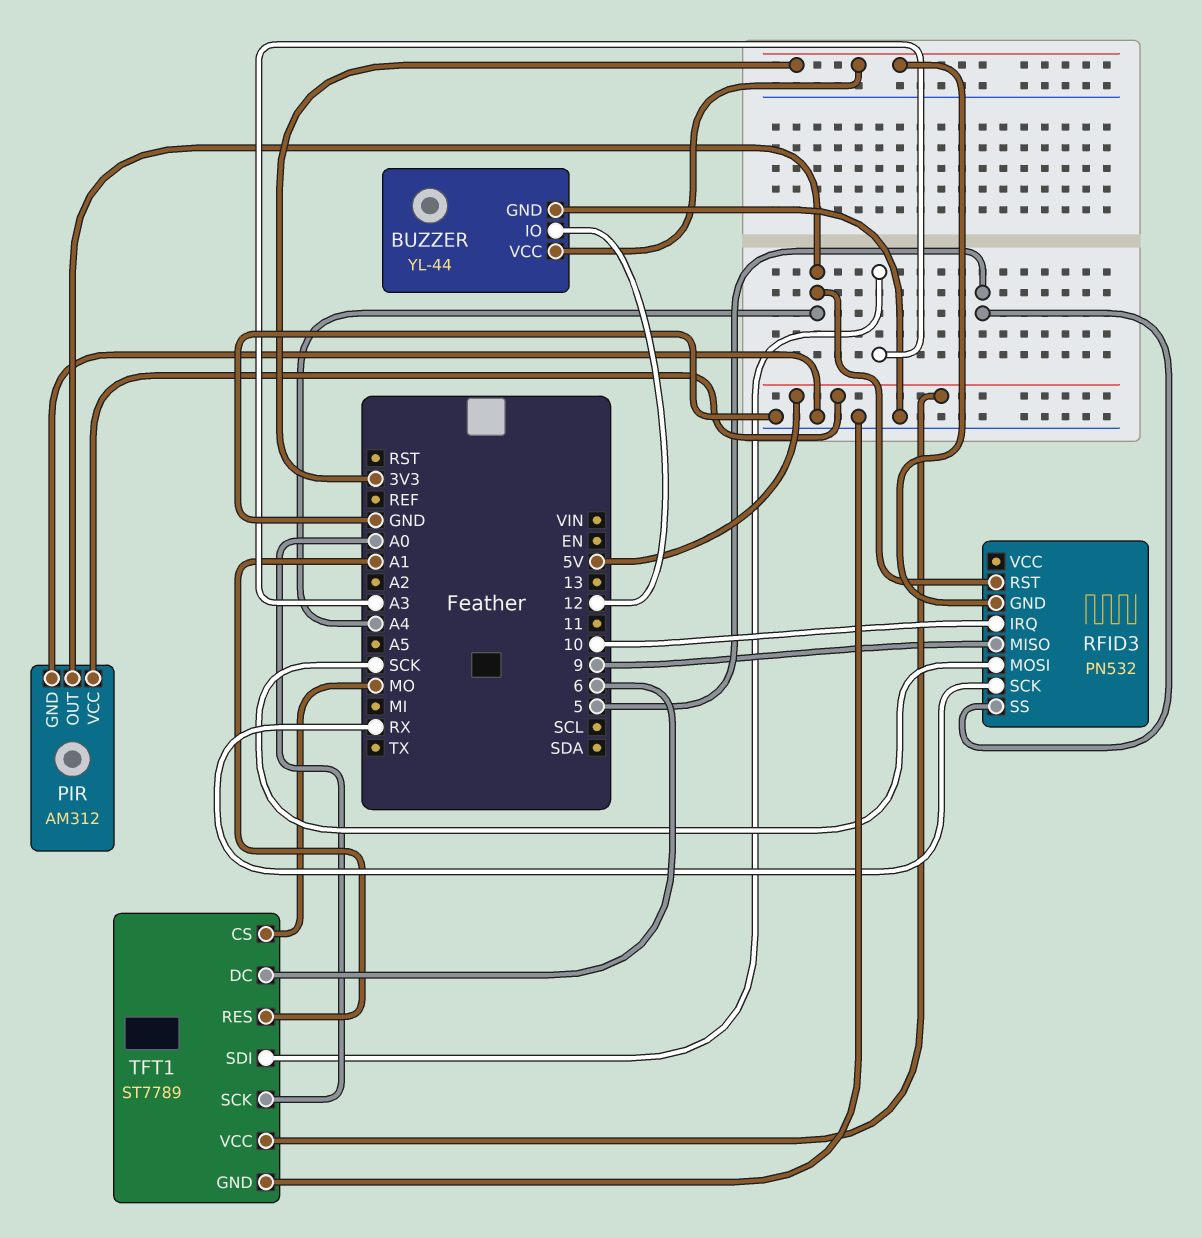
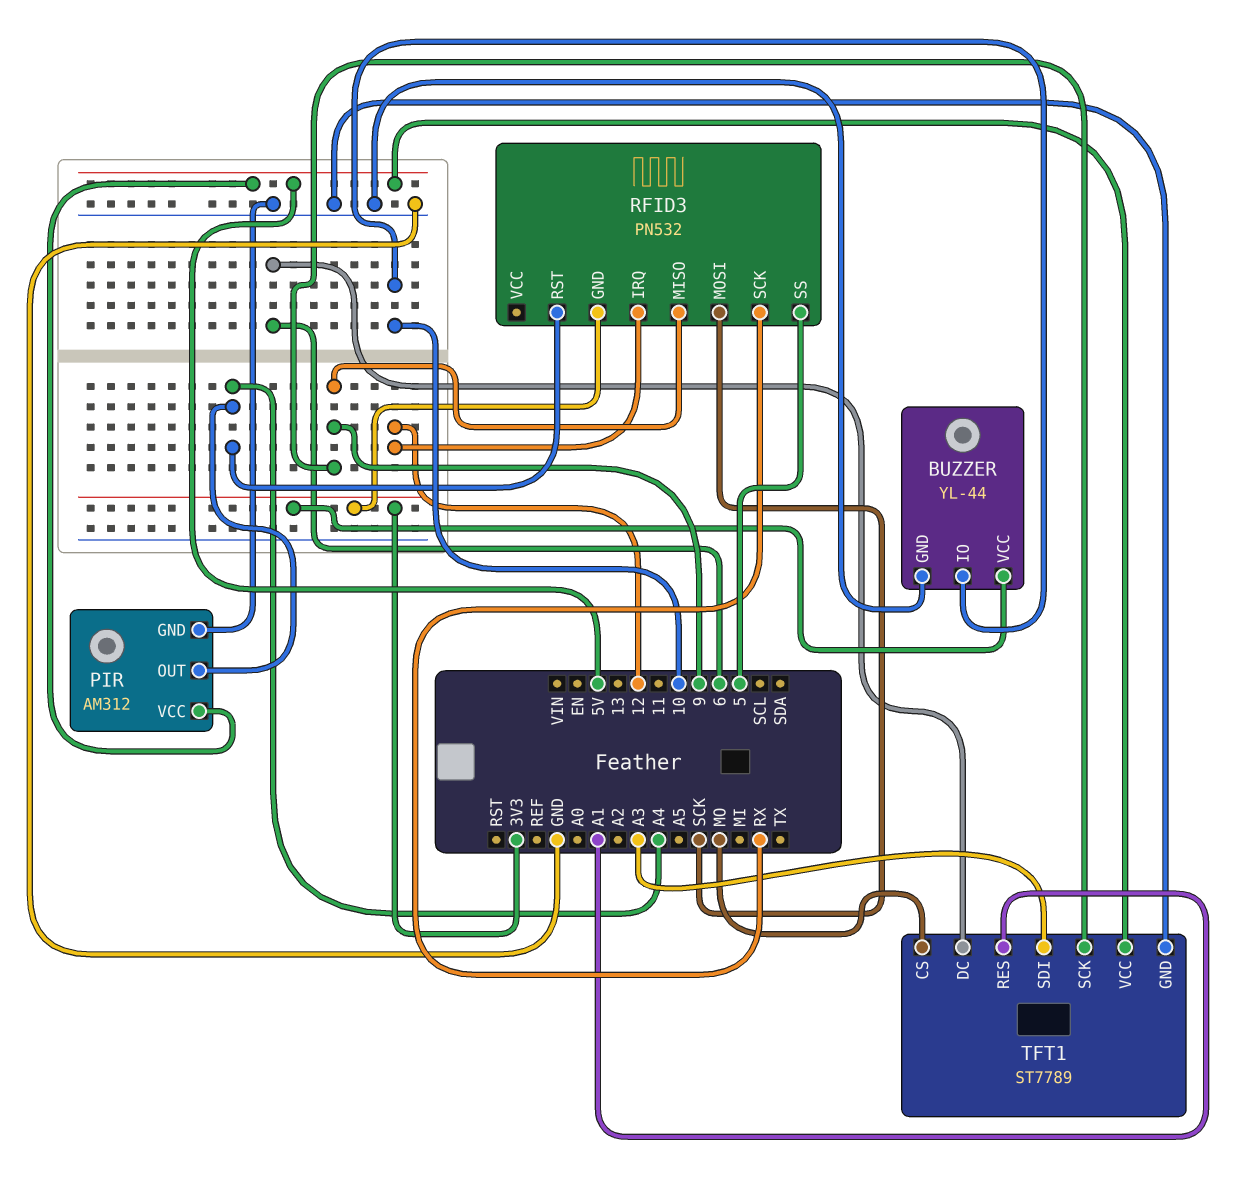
BUZZER pin IO: 12 -> 10
RFID3 pin IRQ: 10 -> 12
TFT1 pin SCK: A0 -> 9

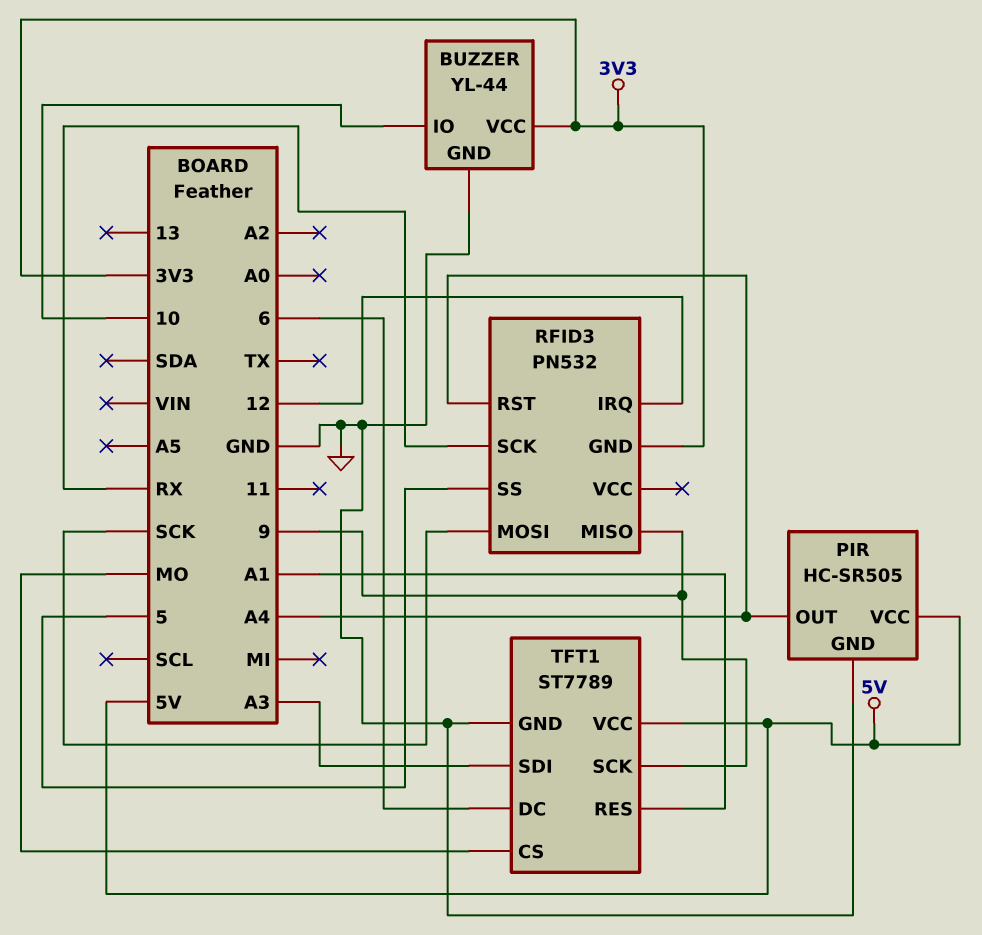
PIR: AM312 -> HC-SR505

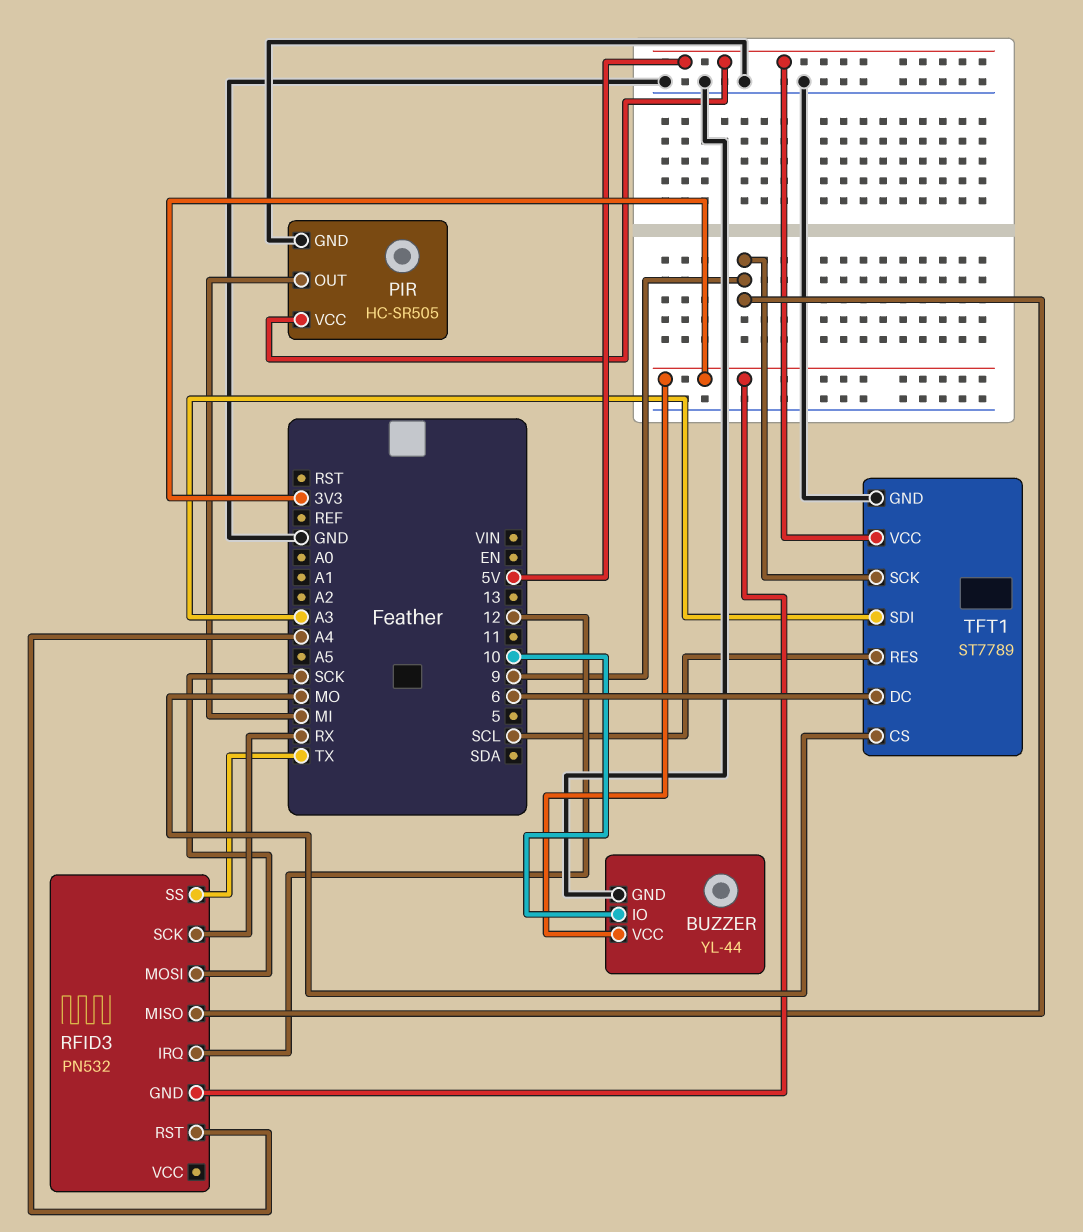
PIR pin OUT: A4 -> MI
RFID3 pin SS: 5 -> TX
TFT1 pin RES: A1 -> SCL

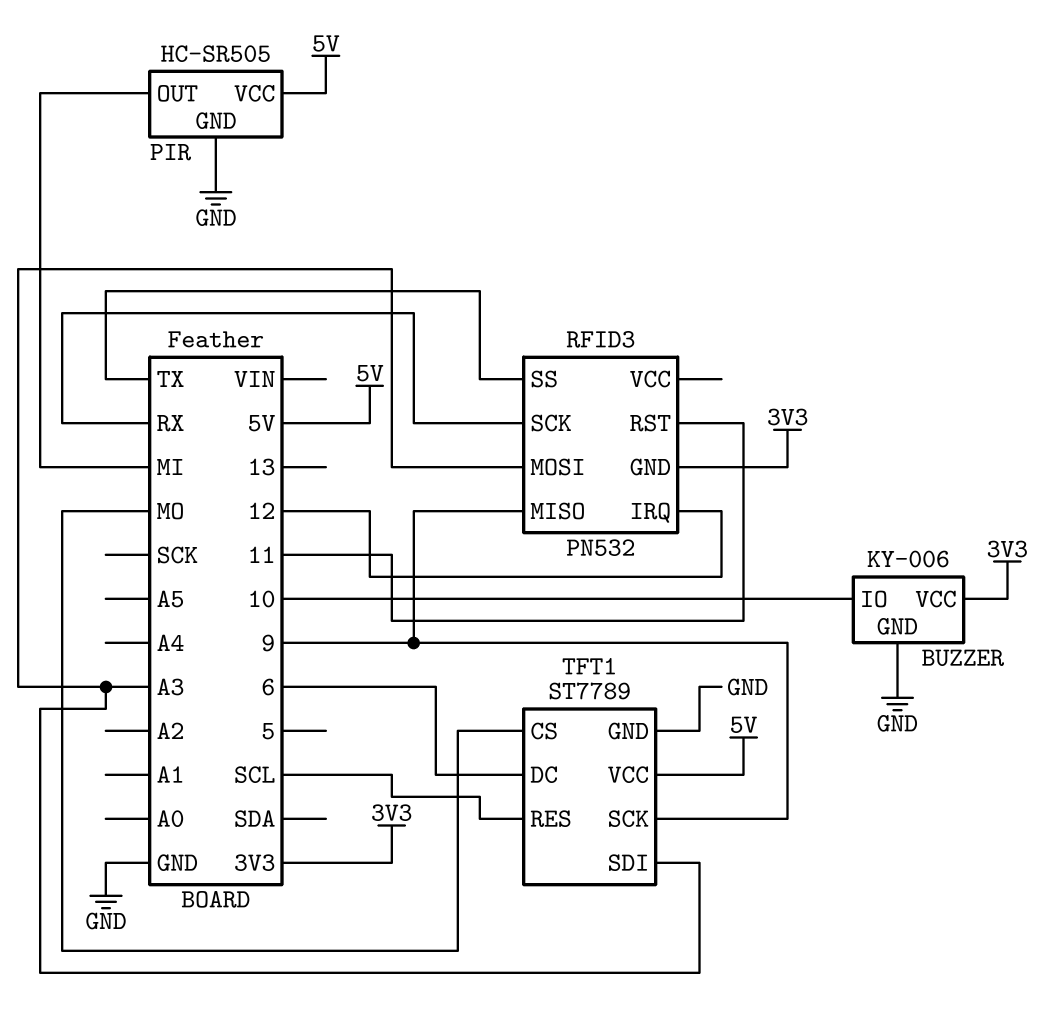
BUZZER: YL-44 -> KY-006
RFID3 pin MOSI: SCK -> A3
RFID3 pin RST: A4 -> 11

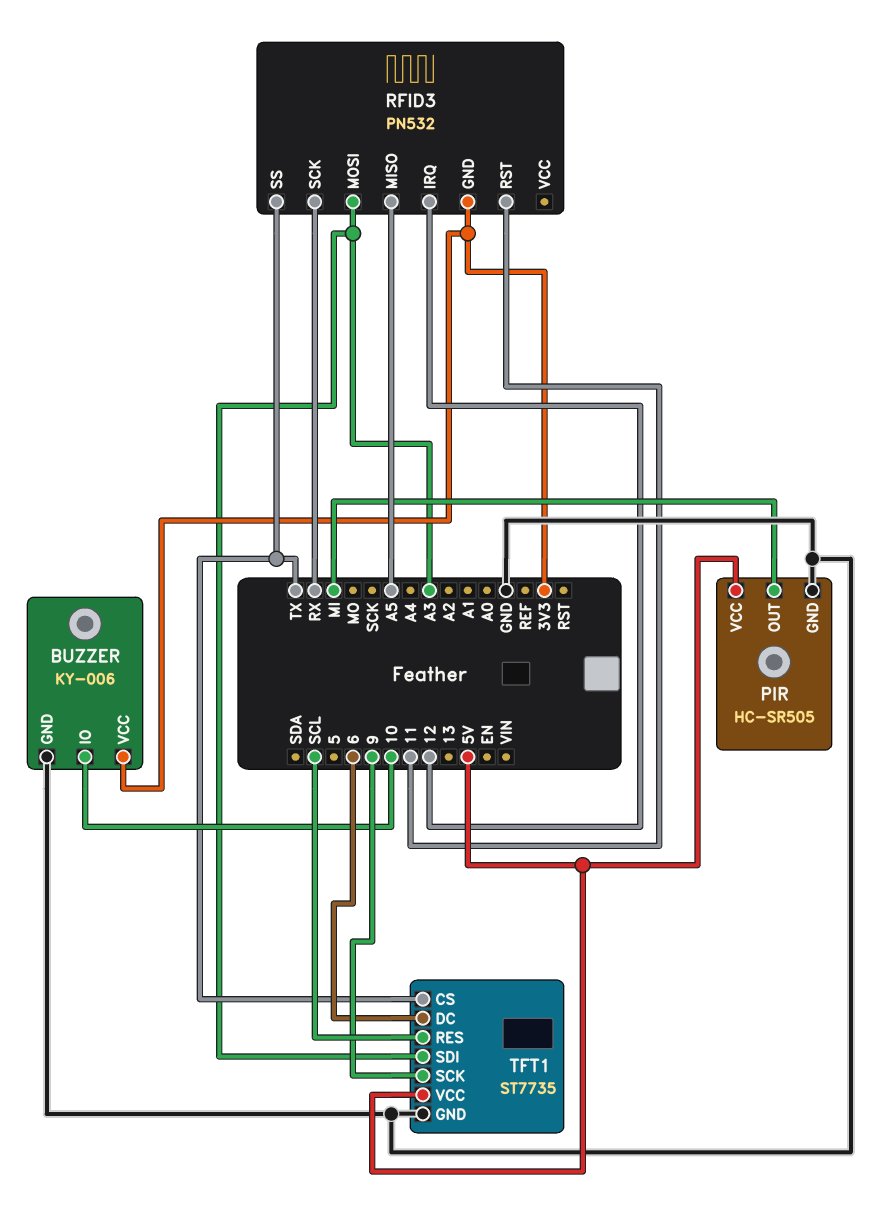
RFID3 pin MISO: 9 -> A5
TFT1: ST7789 -> ST7735
TFT1 pin CS: MO -> TX

